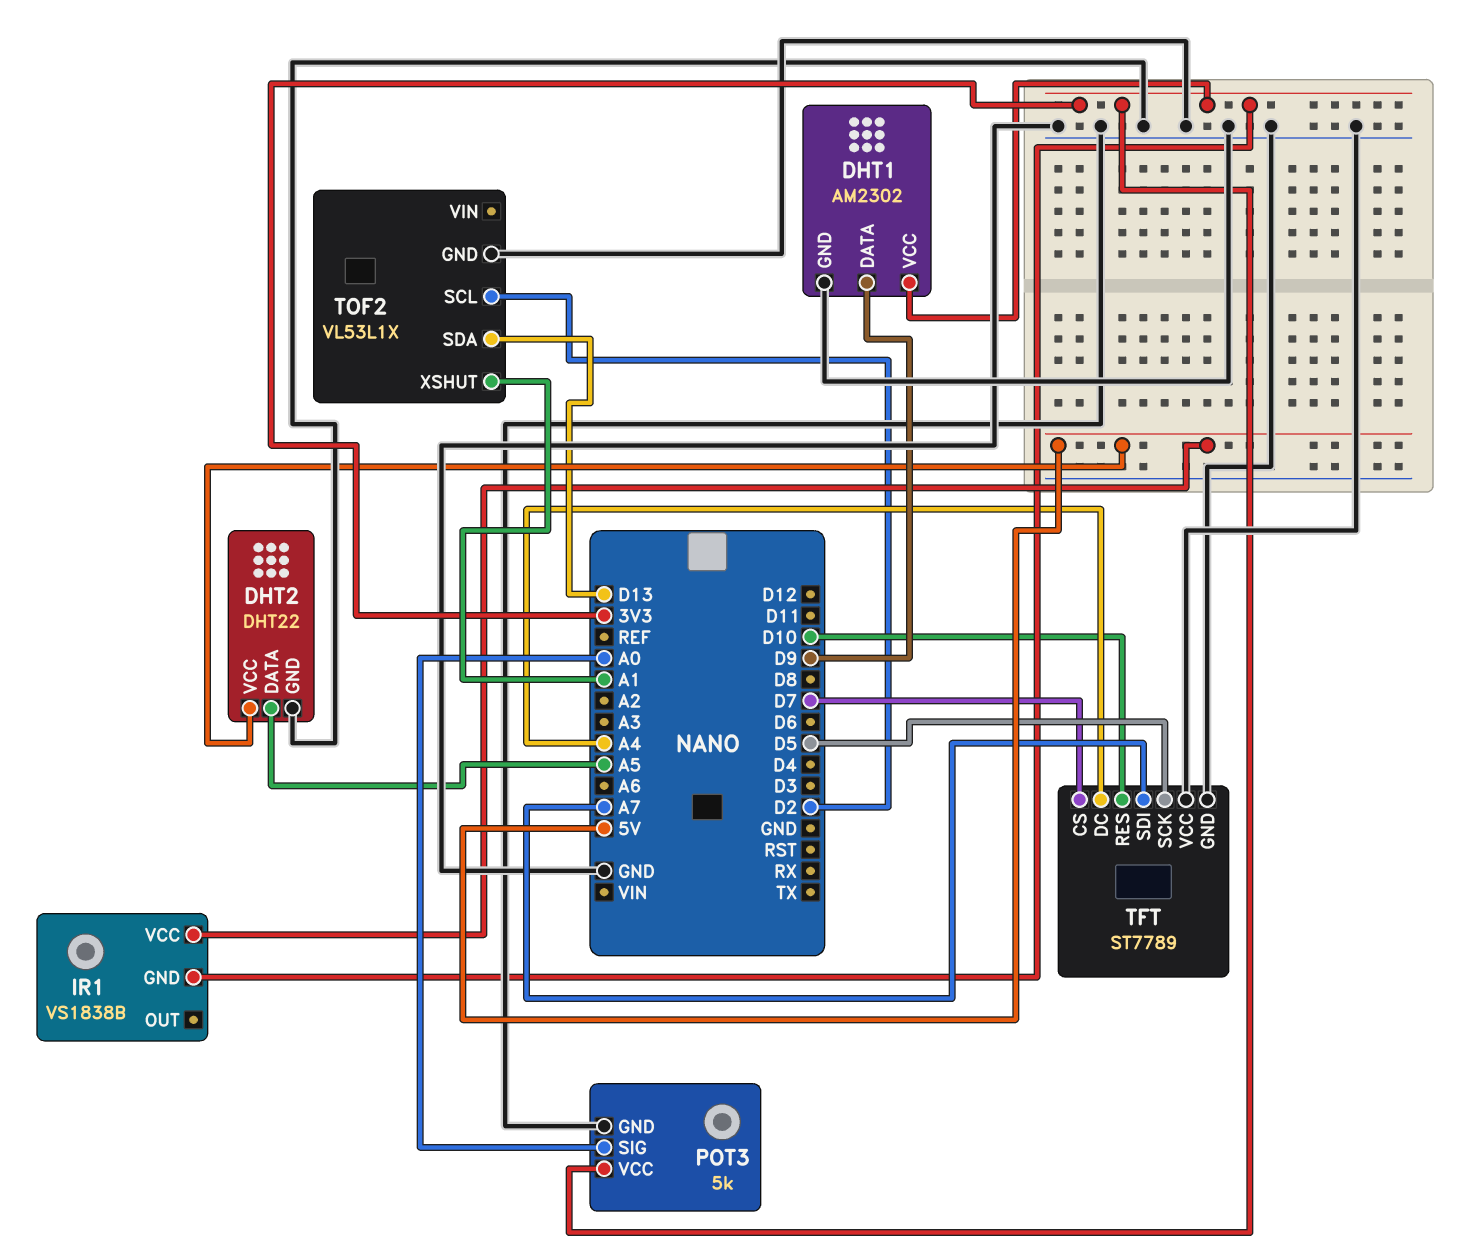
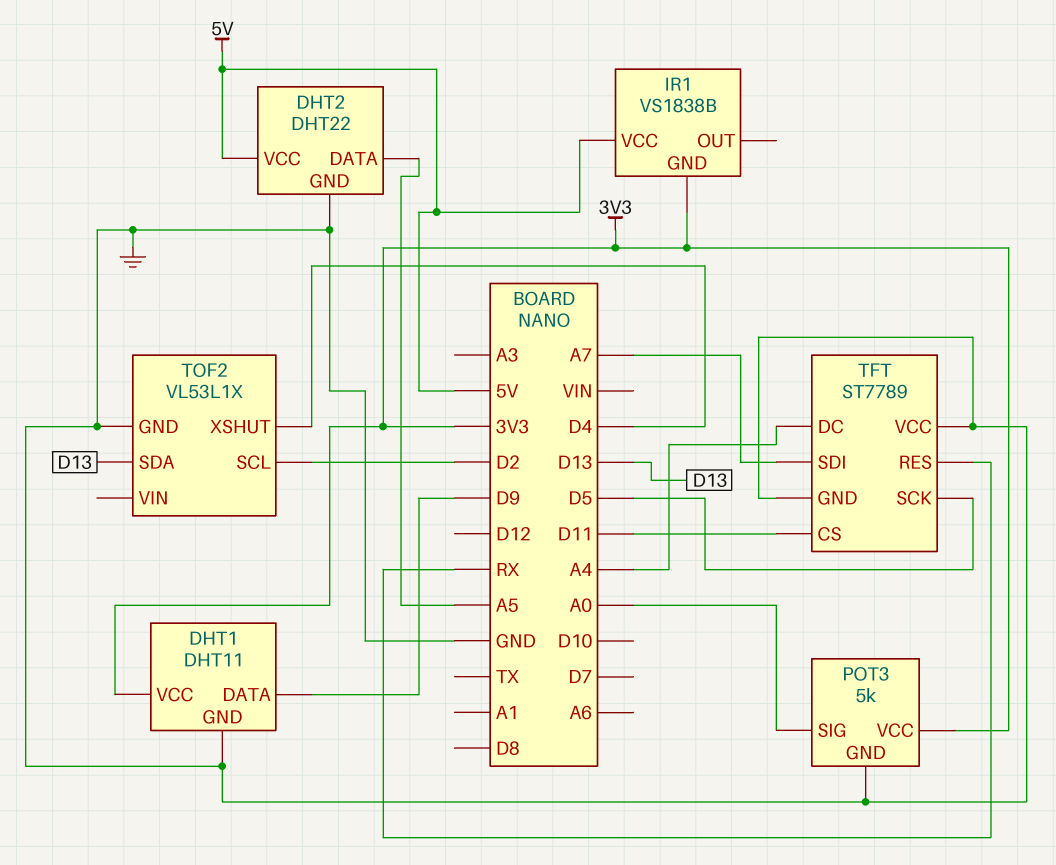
DHT1: AM2302 -> DHT11
TFT pin CS: D7 -> D11
TFT pin RES: D10 -> RX
TOF2 pin XSHUT: A1 -> D4

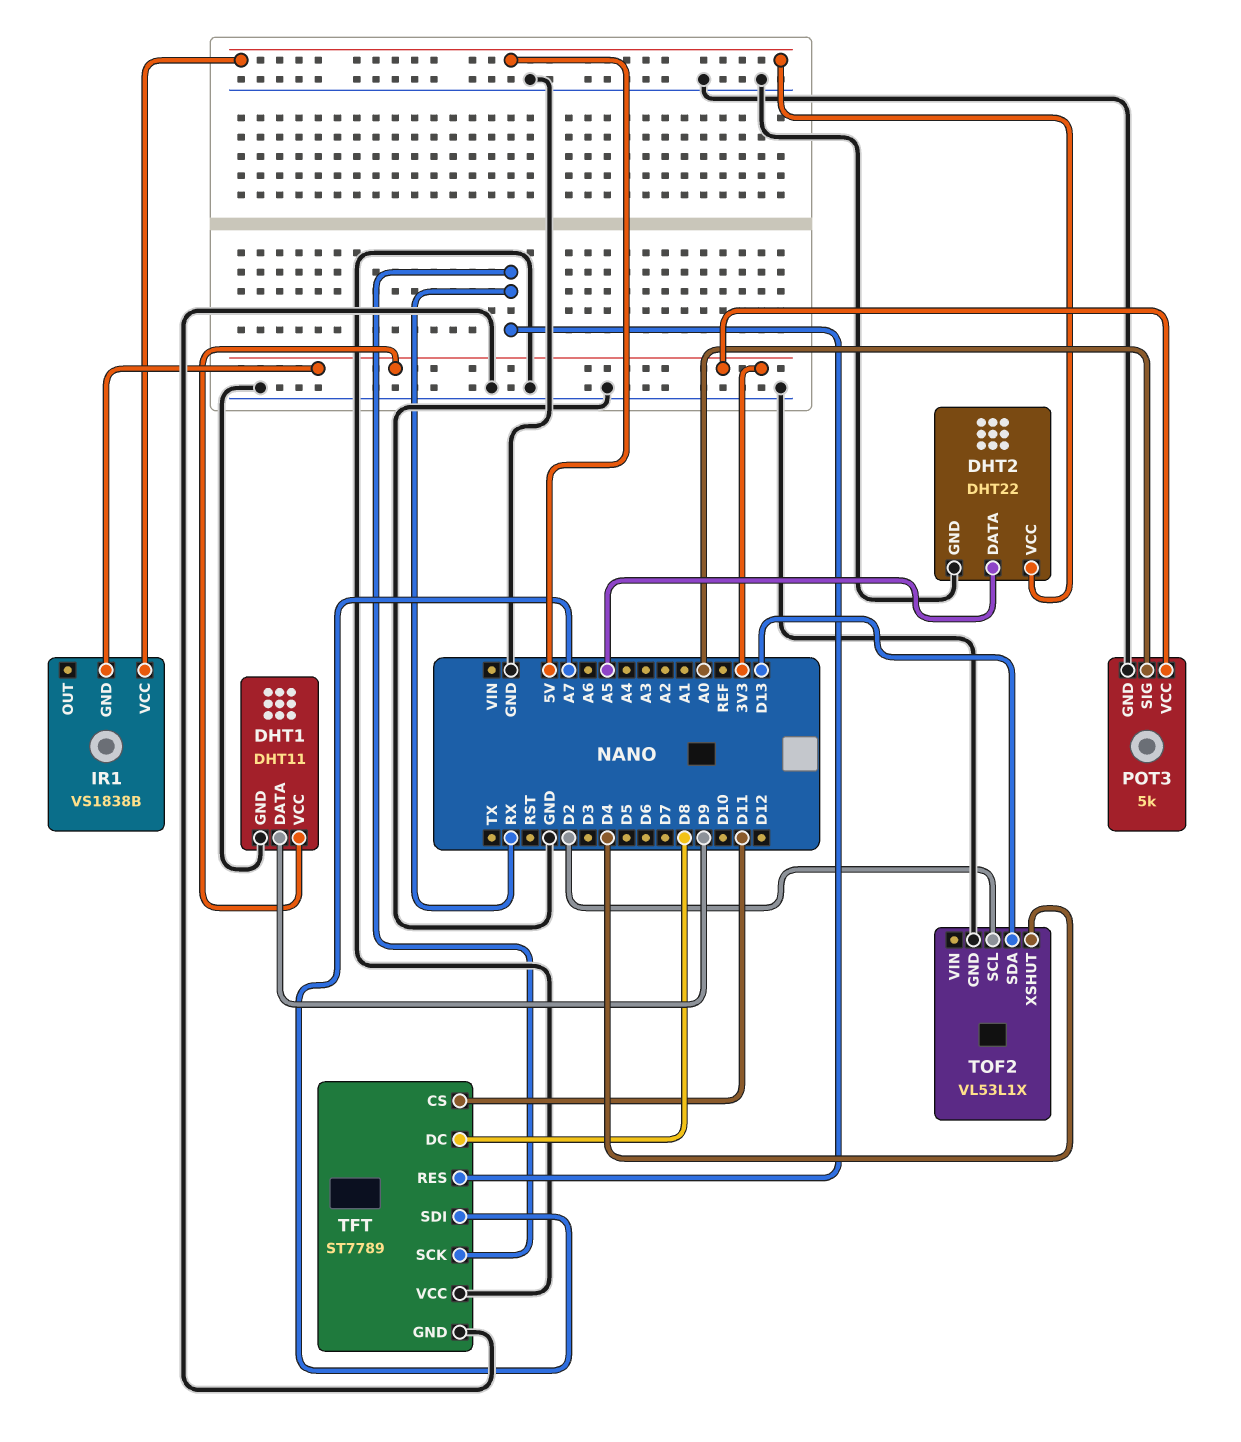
TFT pin DC: A4 -> D8
TFT pin SCK: D5 -> RX

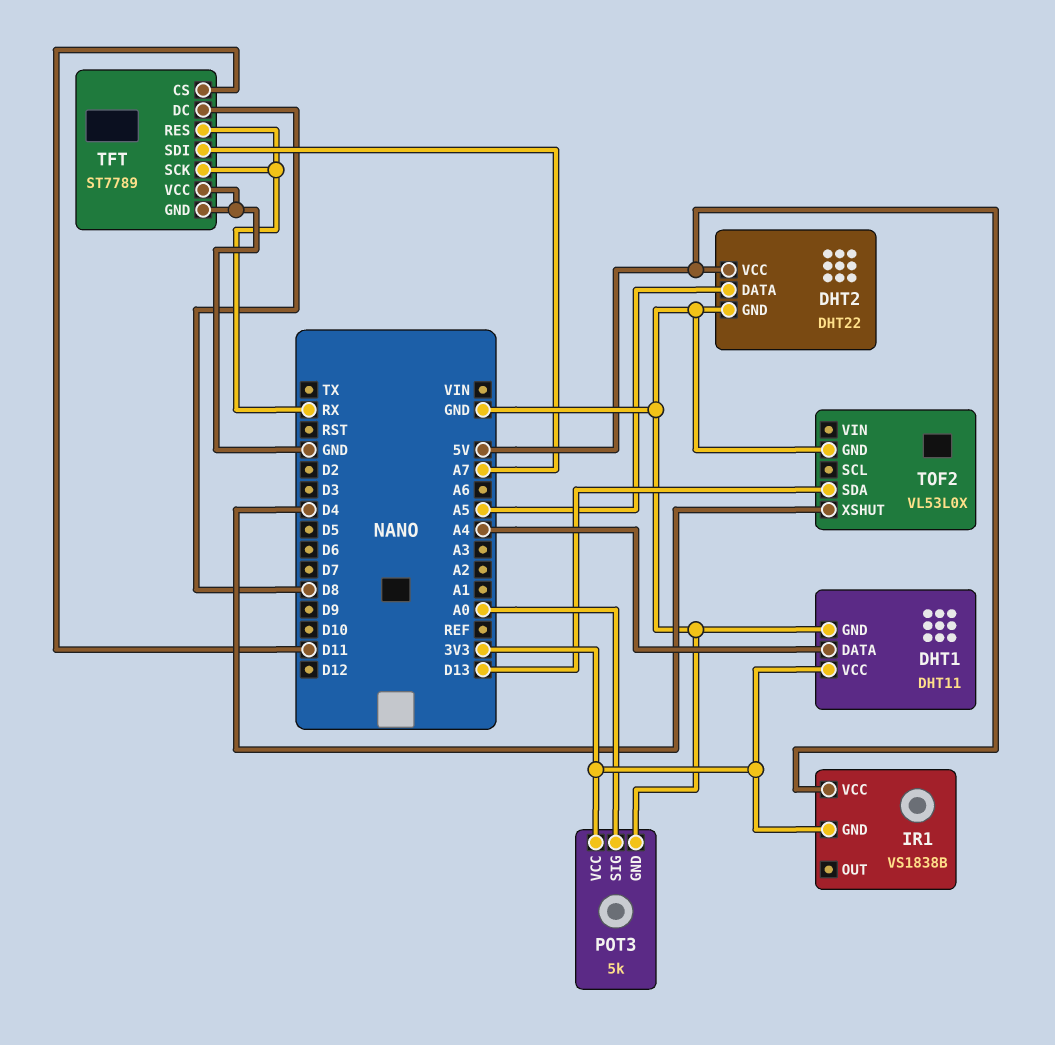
DHT1 pin DATA: D9 -> A4
TOF2: VL53L1X -> VL53L0X
TOF2 pin SCL: D2 -> none

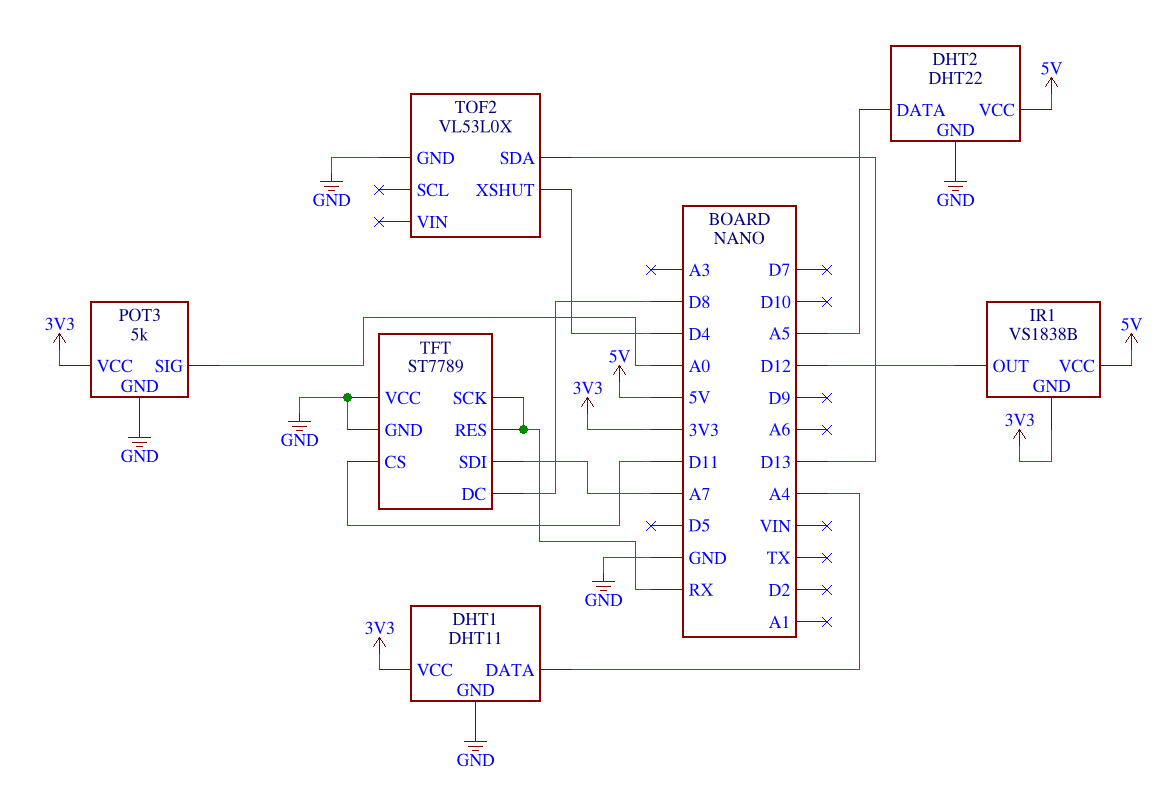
IR1 pin OUT: none -> D12

